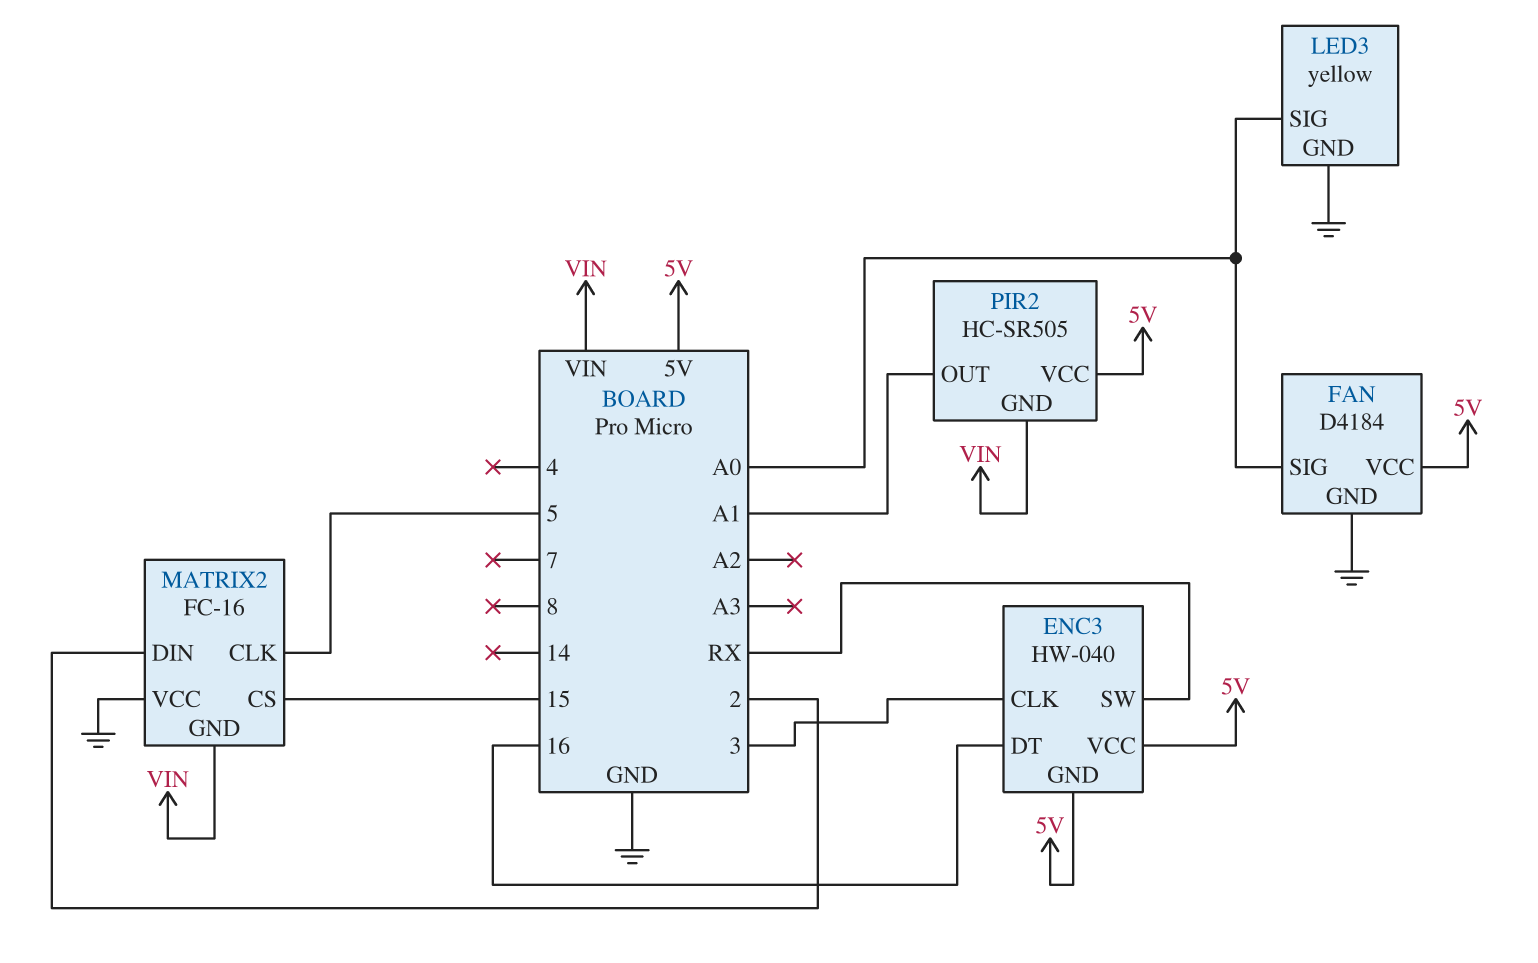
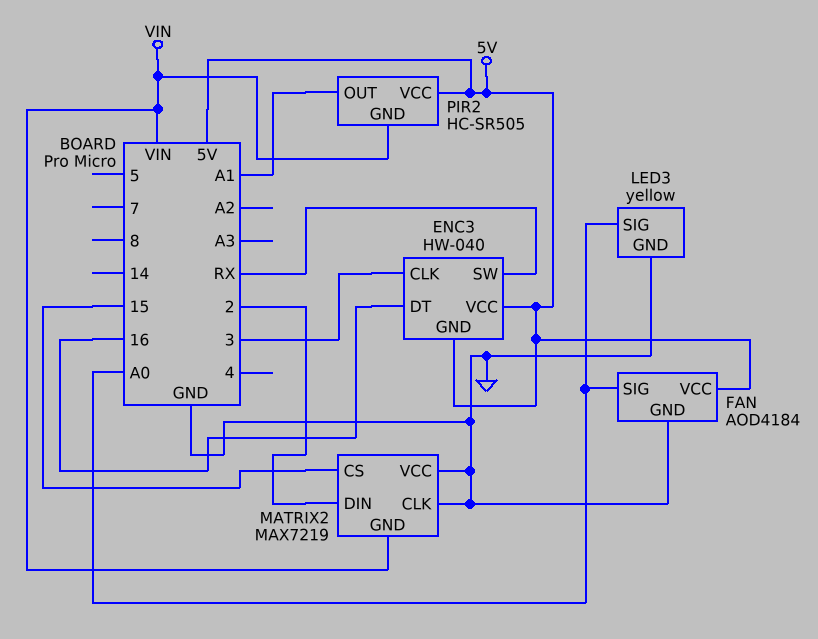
FAN: D4184 -> AOD4184
MATRIX2: FC-16 -> MAX7219
MATRIX2 pin CLK: 5 -> GND

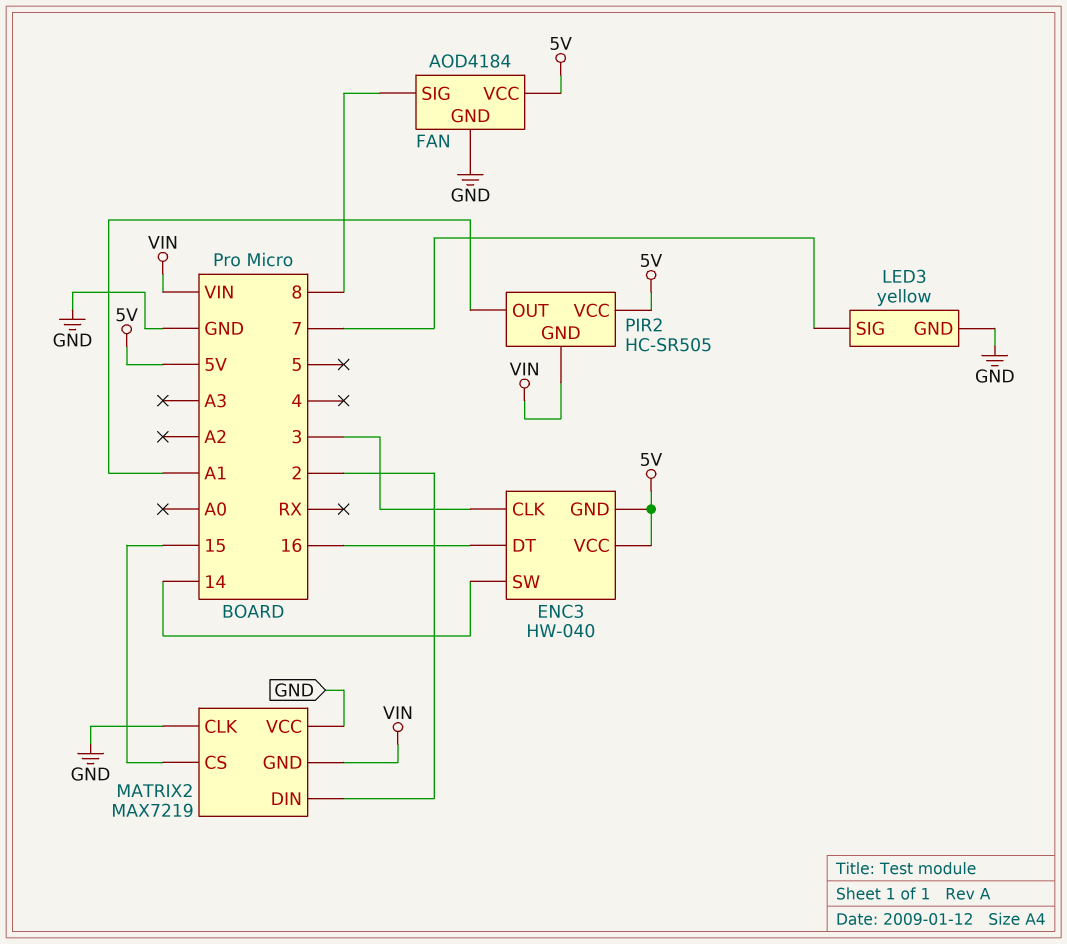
ENC3 pin SW: RX -> 14
FAN pin SIG: A0 -> 8
LED3 pin SIG: A0 -> 7

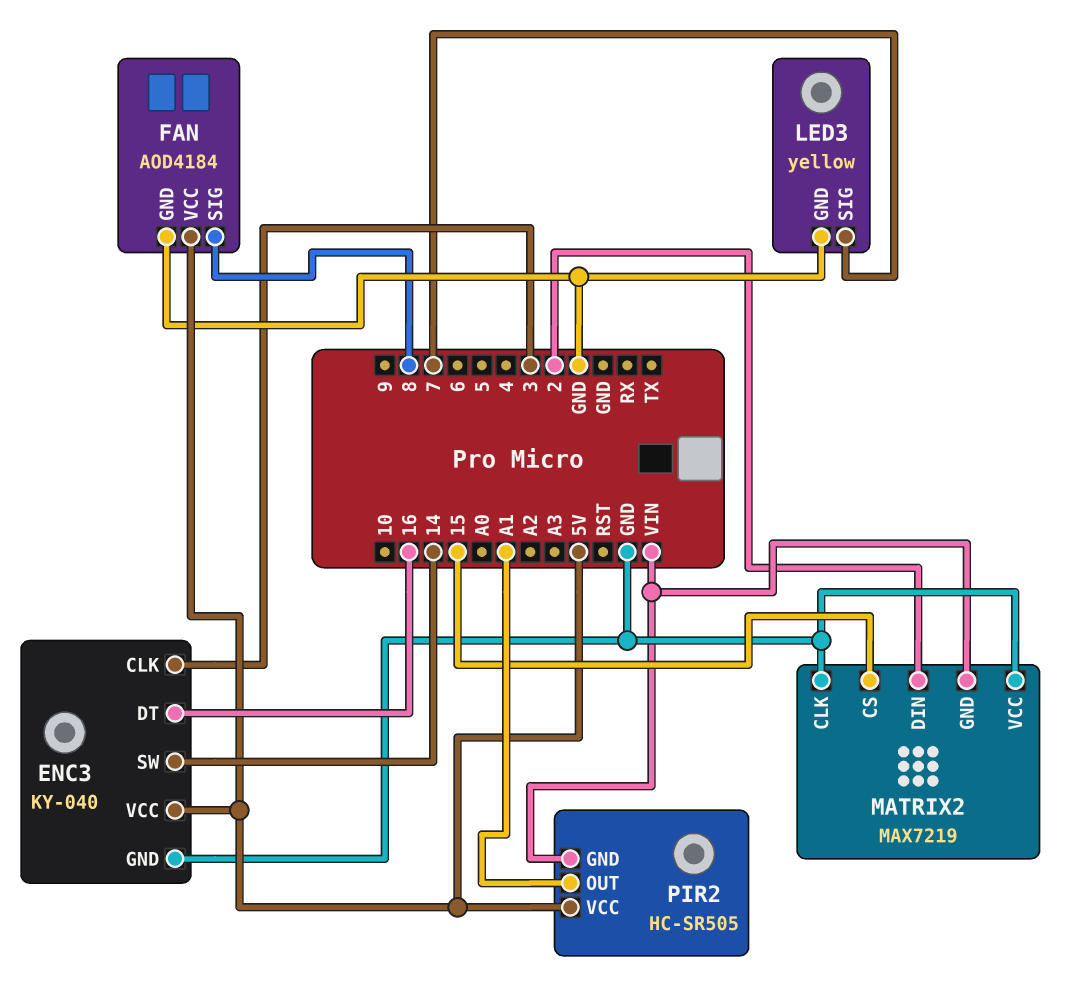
ENC3: HW-040 -> KY-040
ENC3 pin GND: 5V -> GND

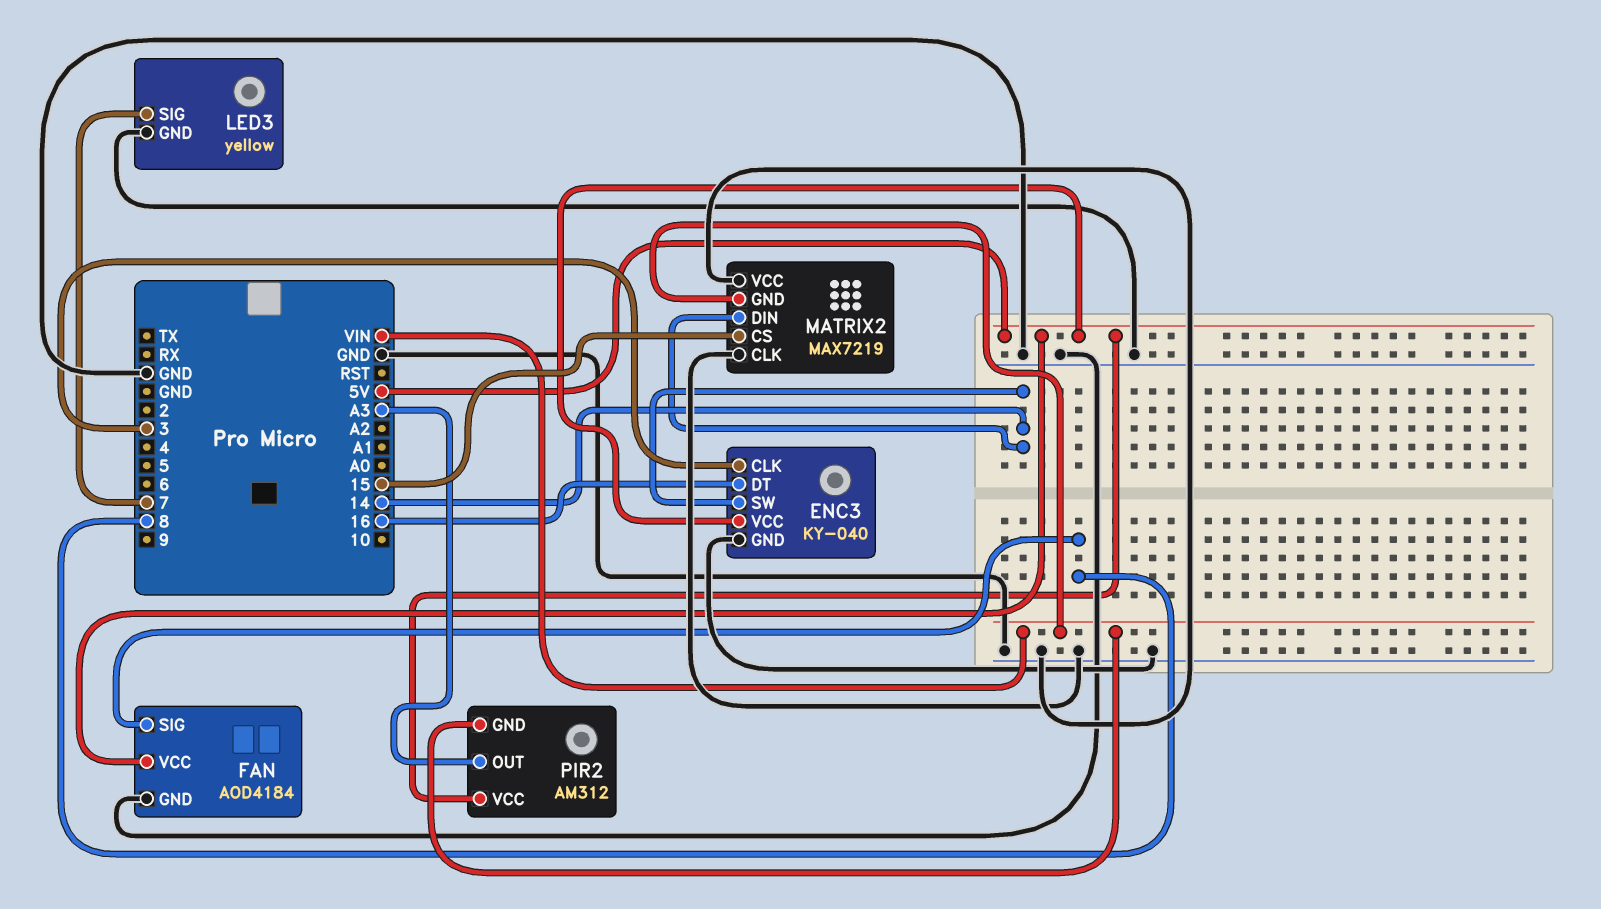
MATRIX2 pin DIN: 2 -> 14
PIR2: HC-SR505 -> AM312
PIR2 pin OUT: A1 -> A3

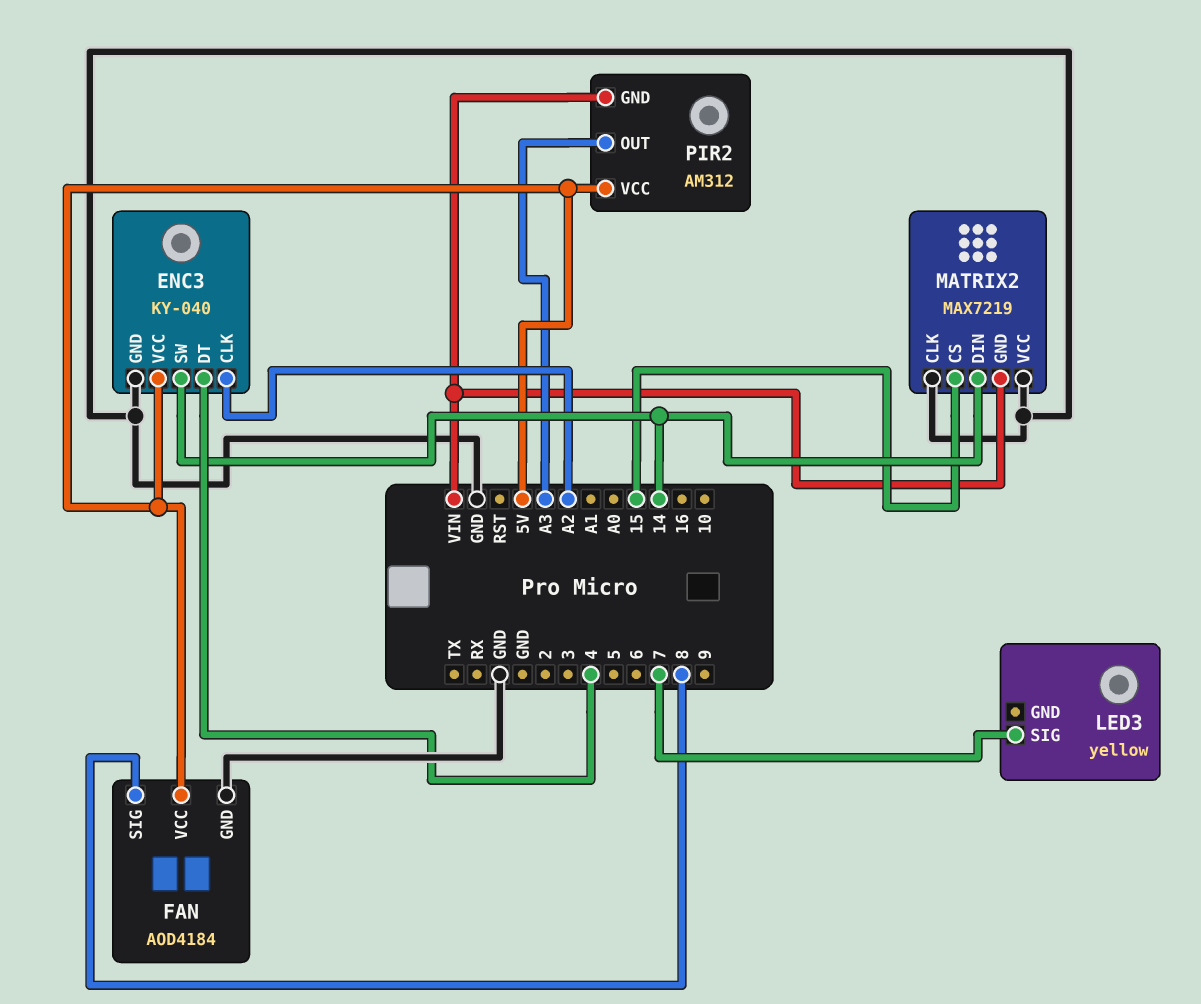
ENC3 pin CLK: 3 -> A2
ENC3 pin DT: 16 -> 4
LED3 pin GND: GND -> none

